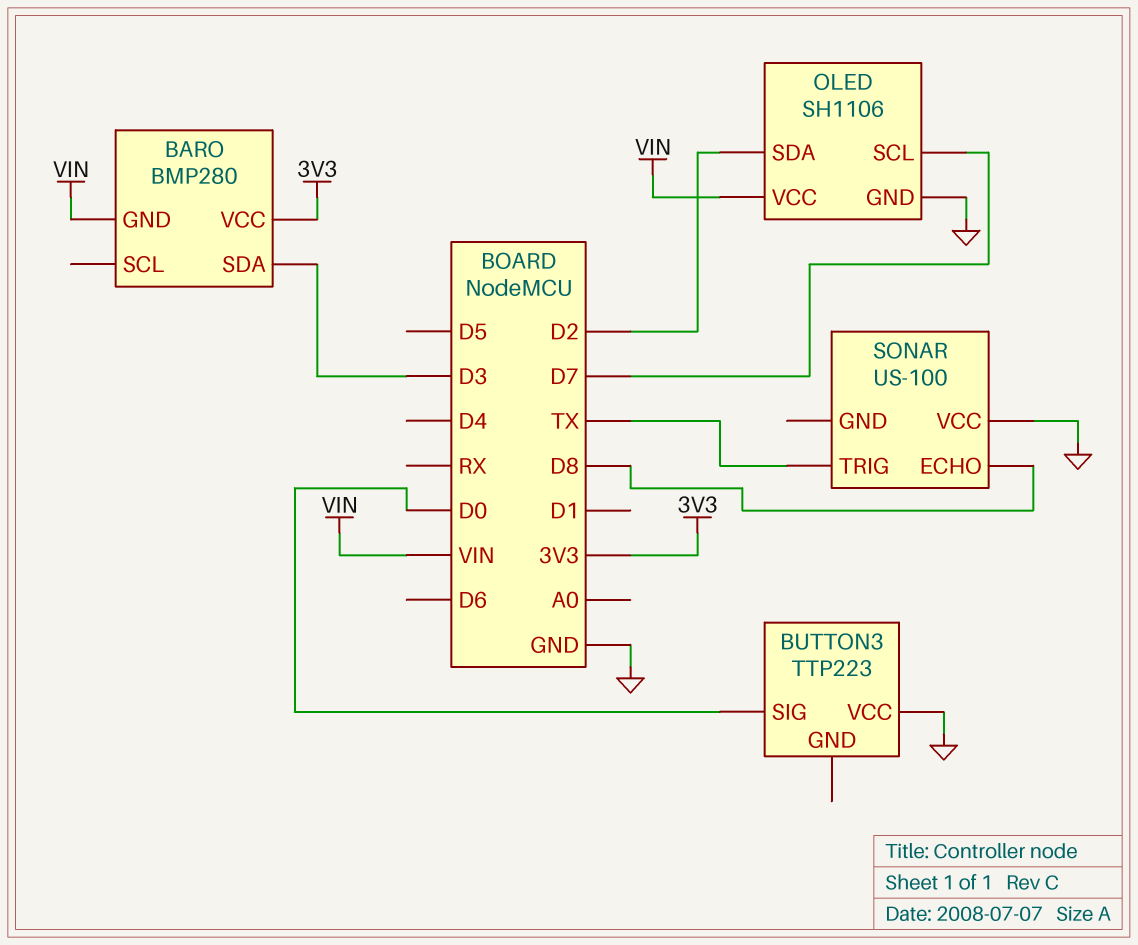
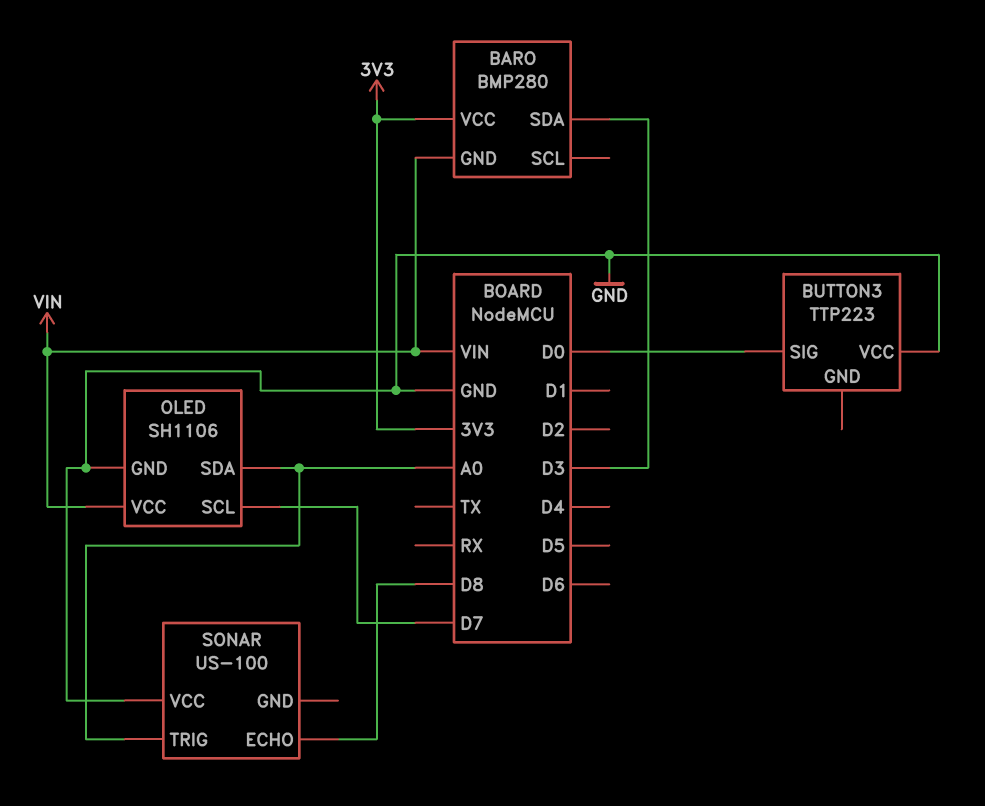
OLED pin SDA: D2 -> A0
SONAR pin TRIG: TX -> A0

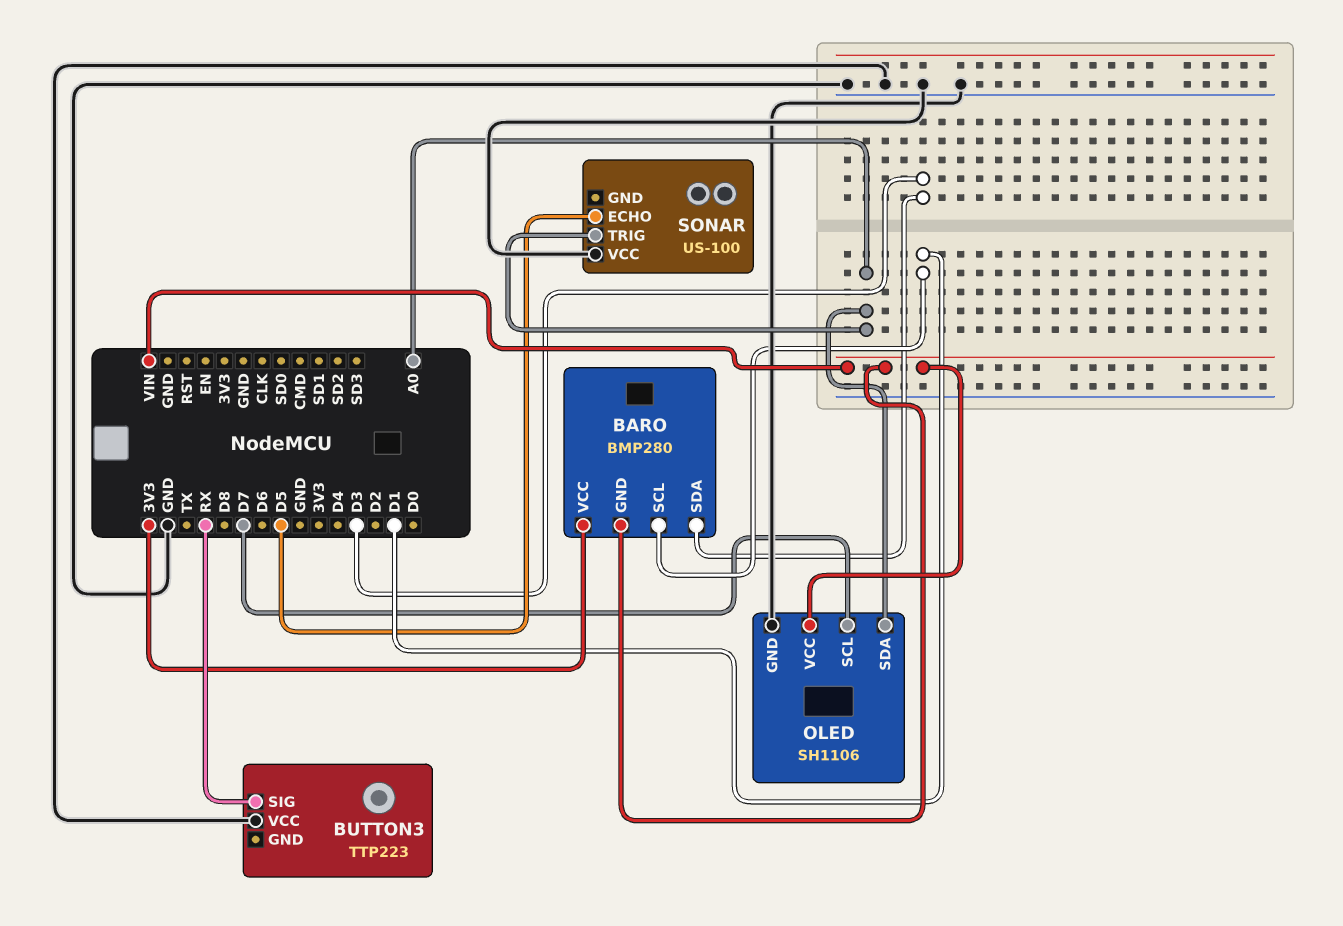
BARO pin SCL: none -> D1
BUTTON3 pin SIG: D0 -> RX
SONAR pin ECHO: D8 -> D5

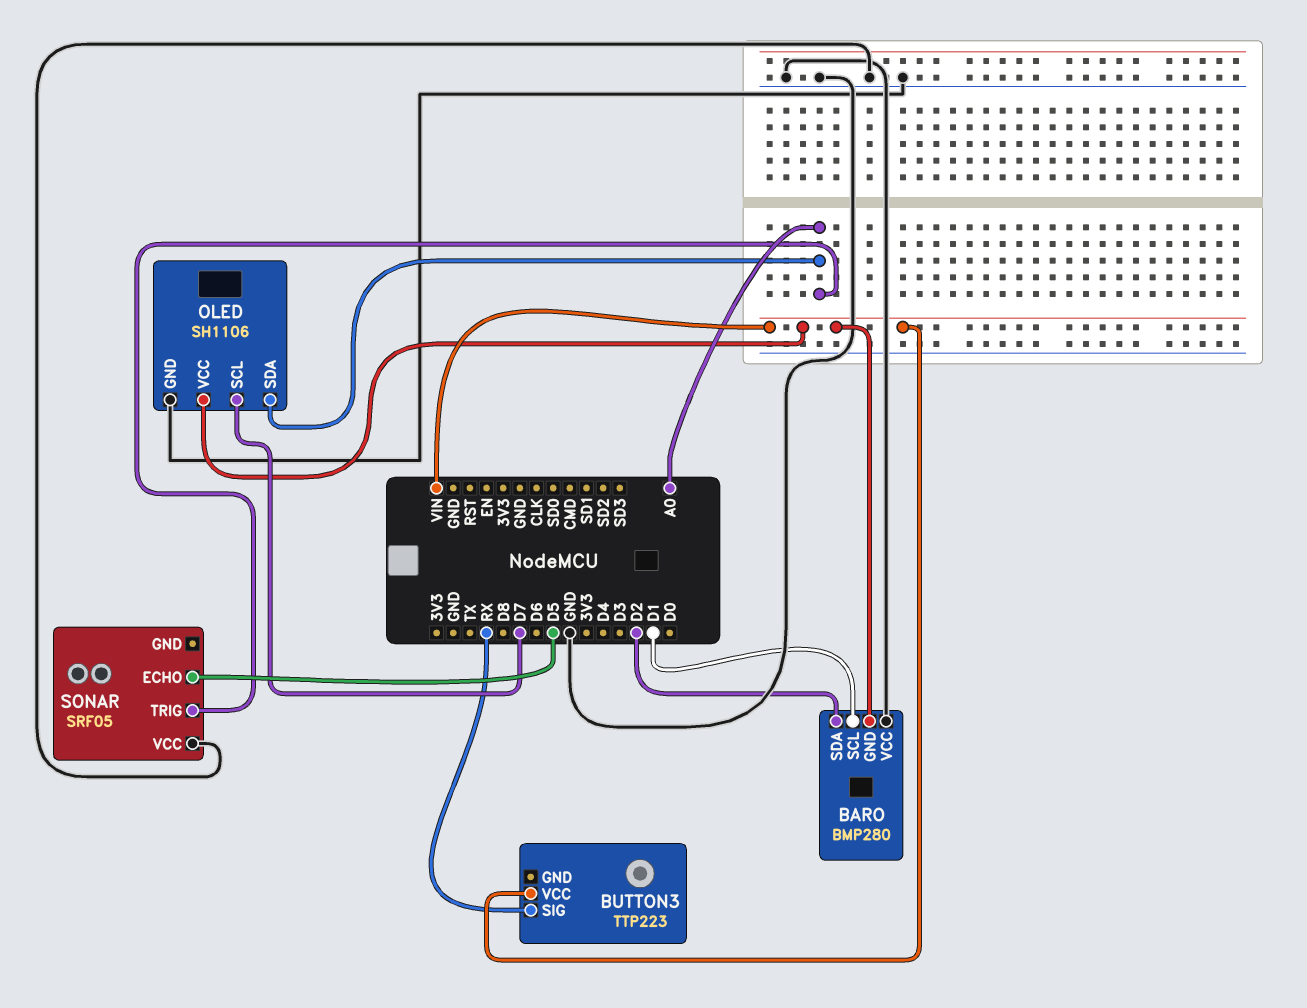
BARO pin SDA: D3 -> D2
BARO pin VCC: 3V3 -> GND
BUTTON3 pin VCC: GND -> VIN
SONAR: US-100 -> SRF05

